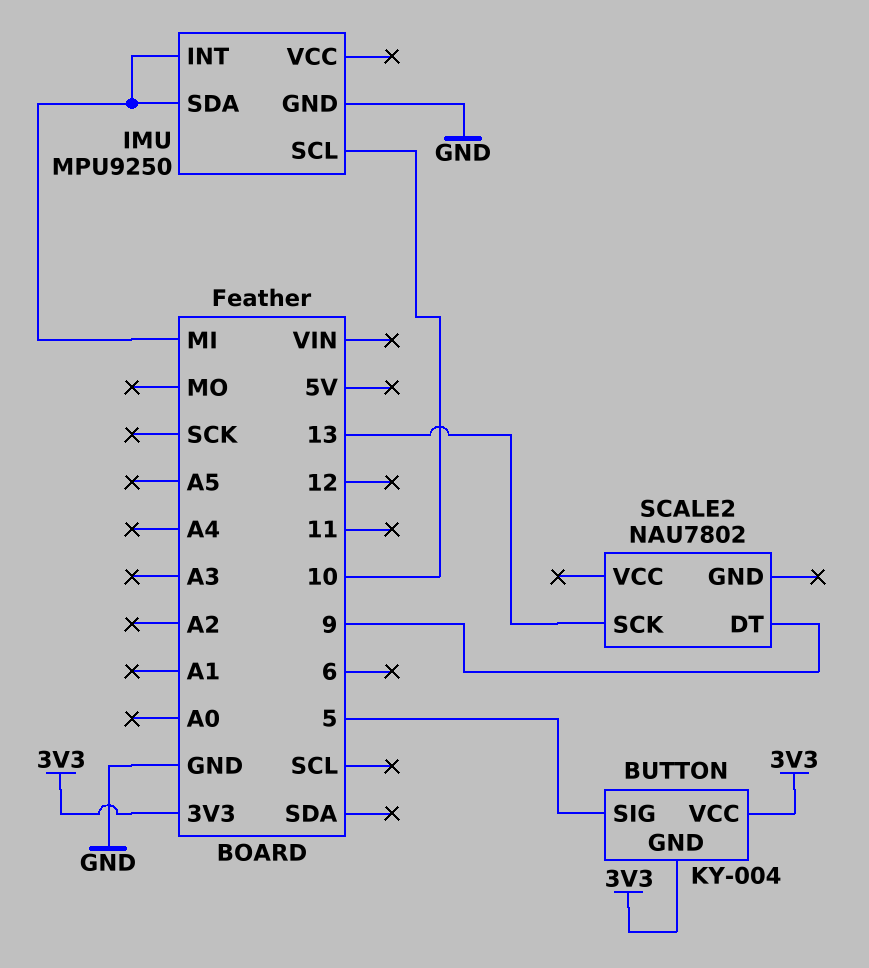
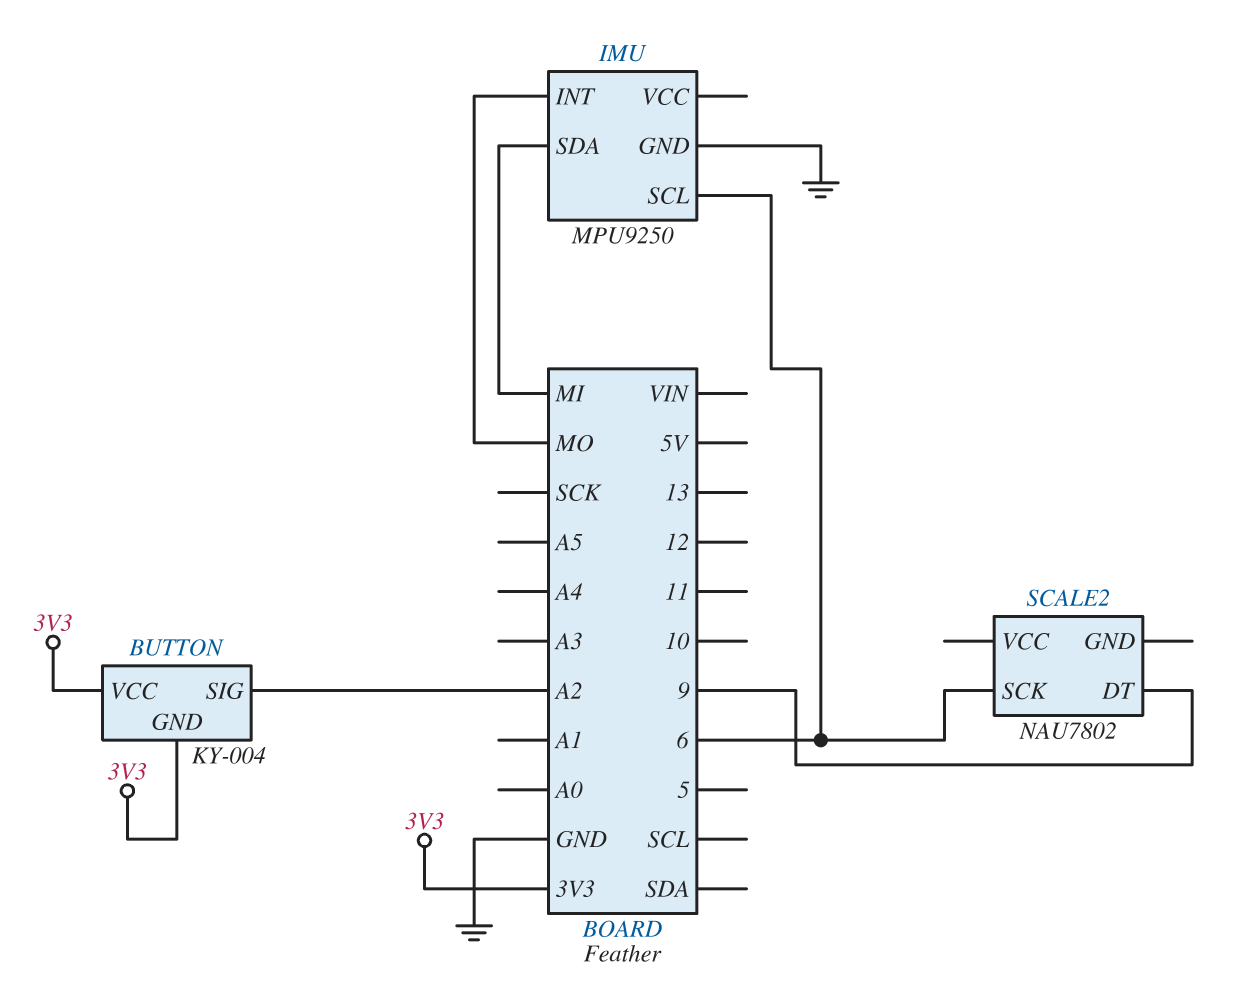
BUTTON pin SIG: 5 -> A2
IMU pin INT: MI -> MO
IMU pin SCL: 10 -> 6
SCALE2 pin SCK: 13 -> 6

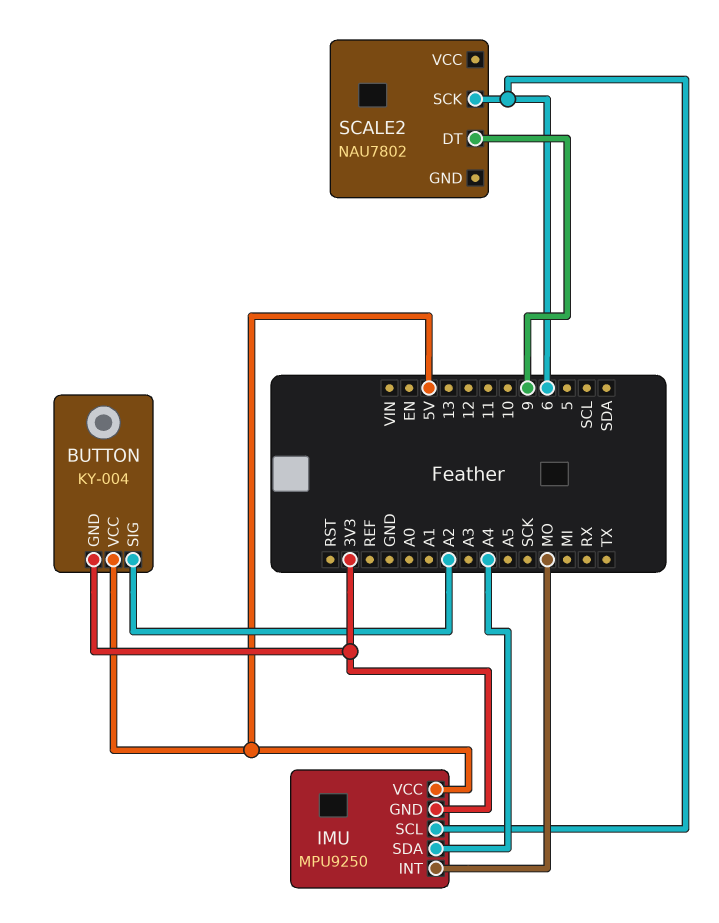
BUTTON pin VCC: 3V3 -> 5V
IMU pin GND: GND -> 3V3
IMU pin SDA: MI -> A4
IMU pin VCC: none -> 5V

